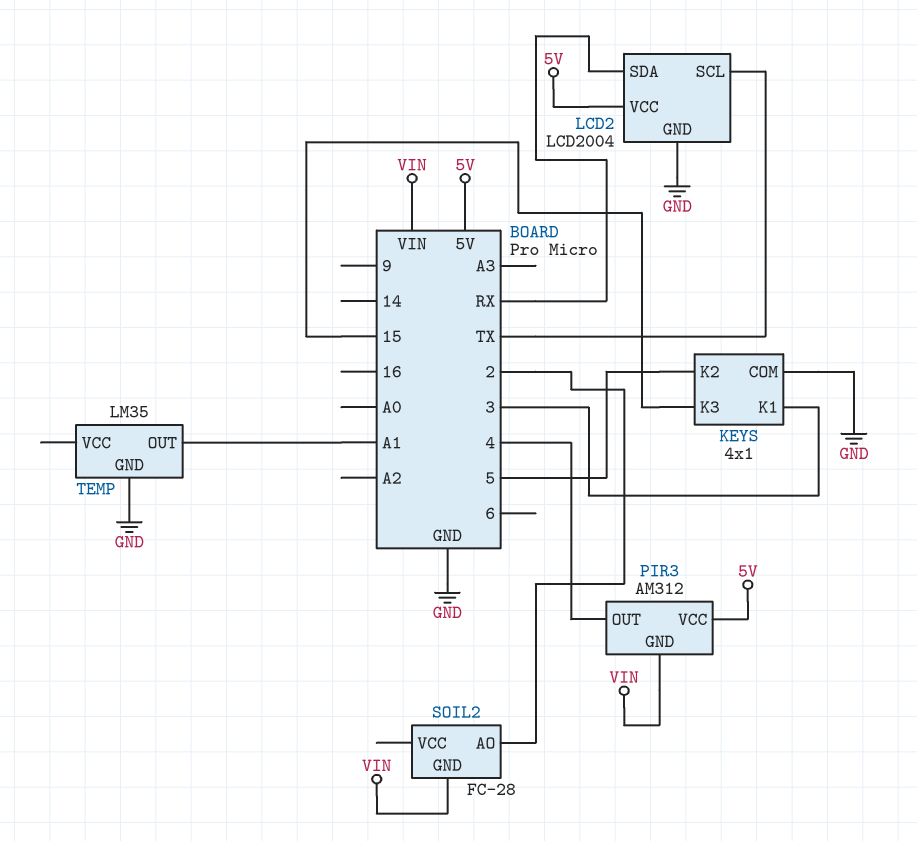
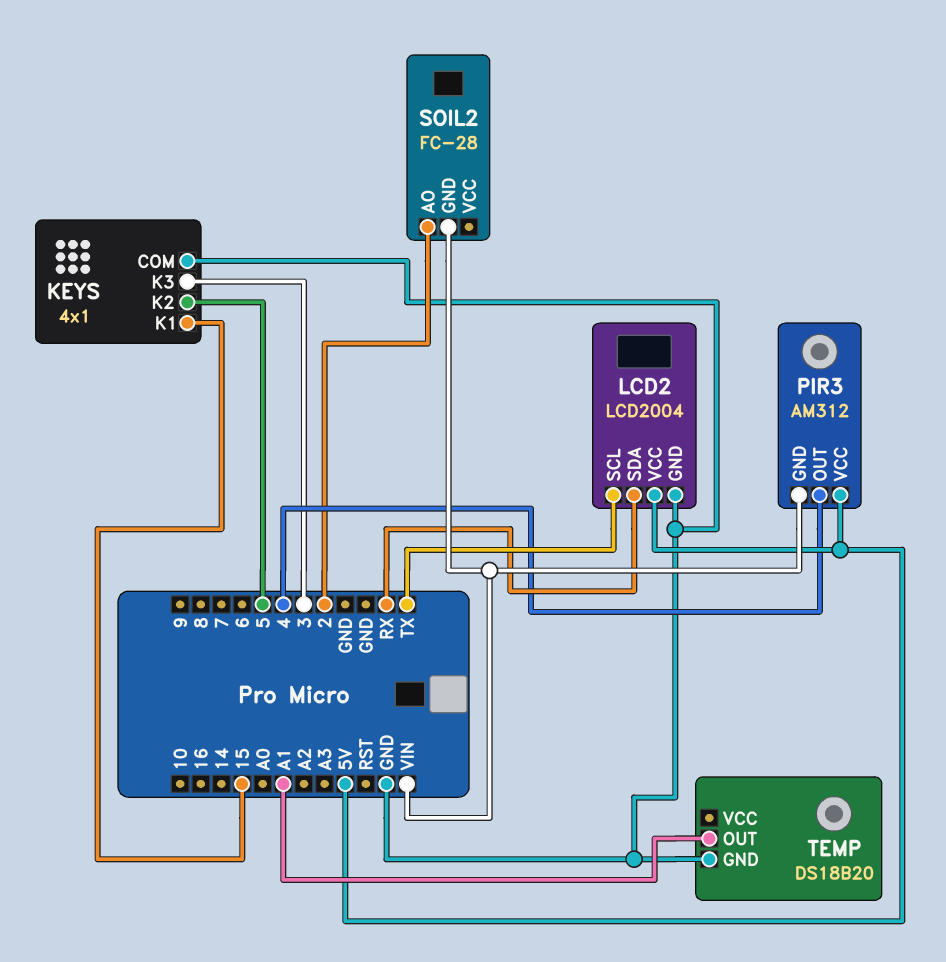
KEYS pin K1: 3 -> 15
KEYS pin K3: 15 -> 3
TEMP: LM35 -> DS18B20

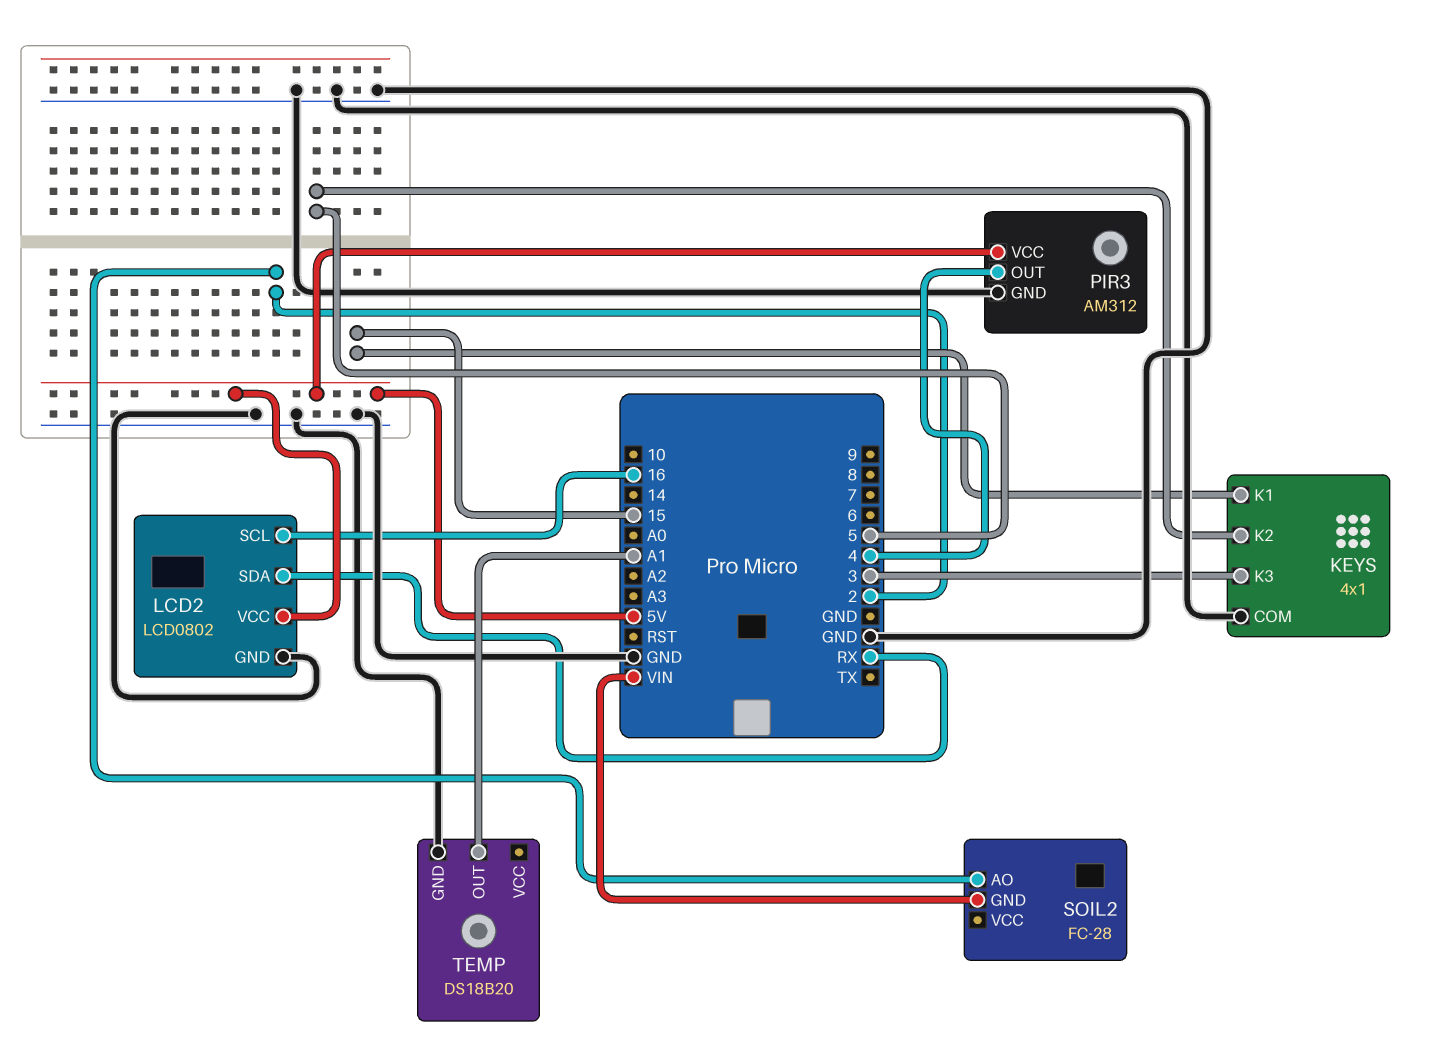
LCD2: LCD2004 -> LCD0802
LCD2 pin SCL: TX -> 16
PIR3 pin GND: VIN -> GND

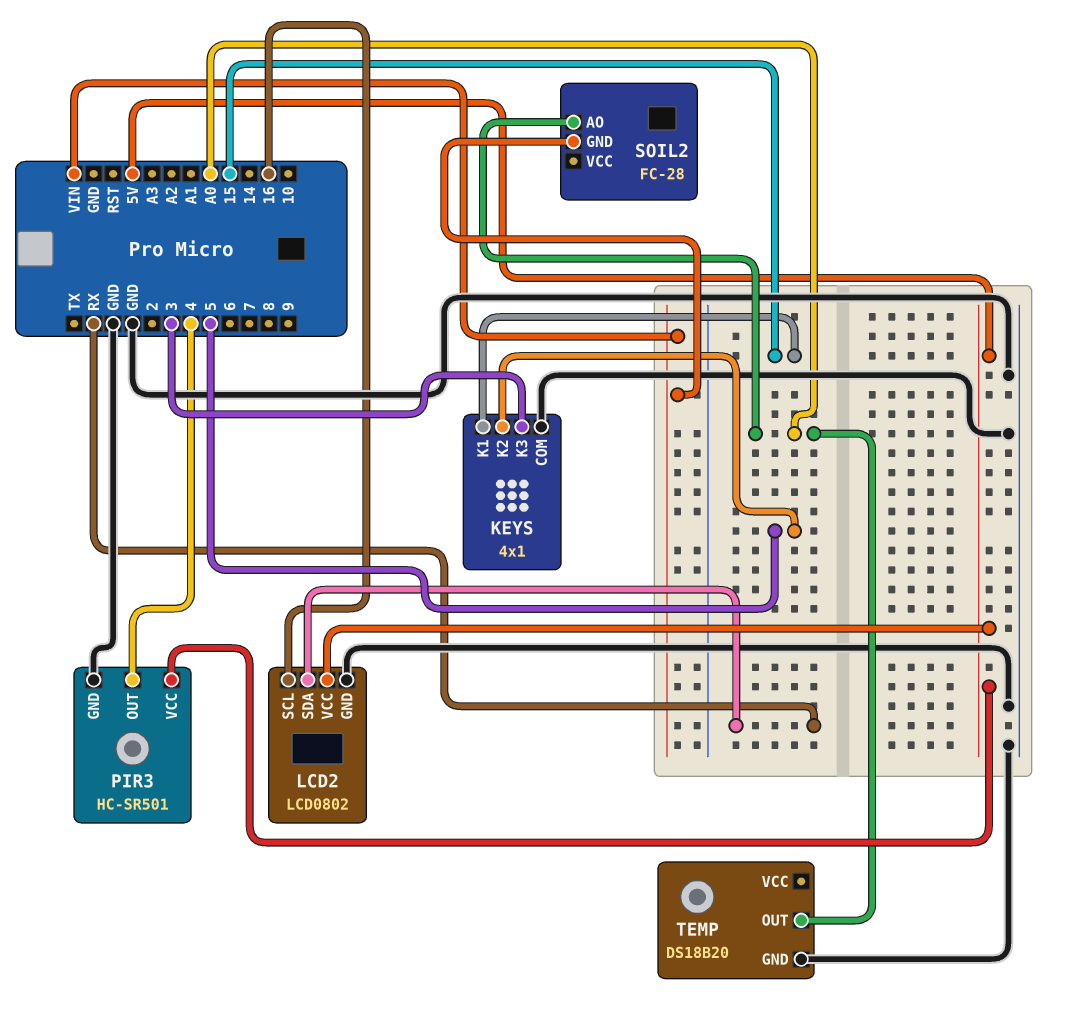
PIR3: AM312 -> HC-SR501
SOIL2 pin AO: 2 -> A0
TEMP pin OUT: A1 -> A0

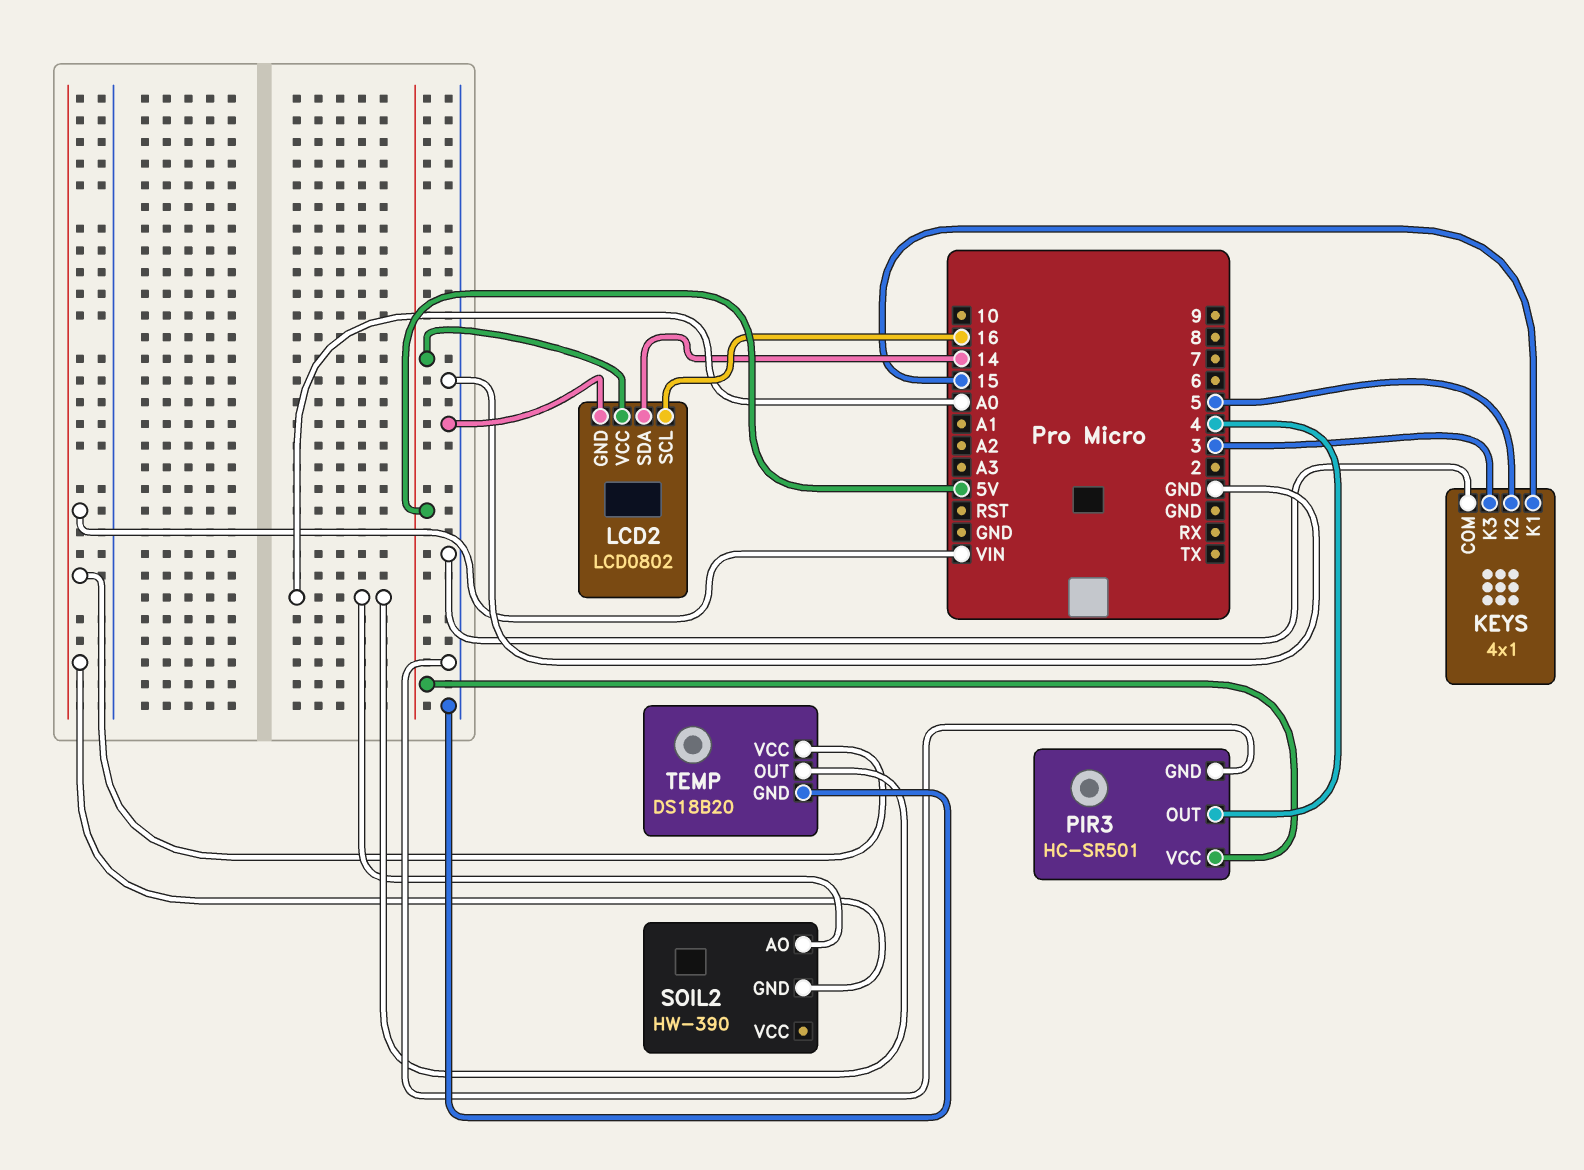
LCD2 pin SDA: RX -> 14
SOIL2: FC-28 -> HW-390
TEMP pin VCC: none -> VIN

